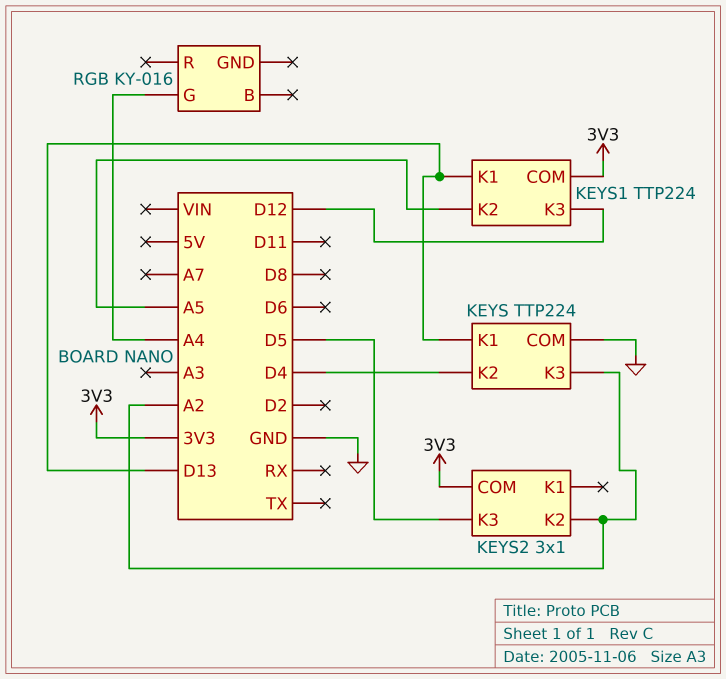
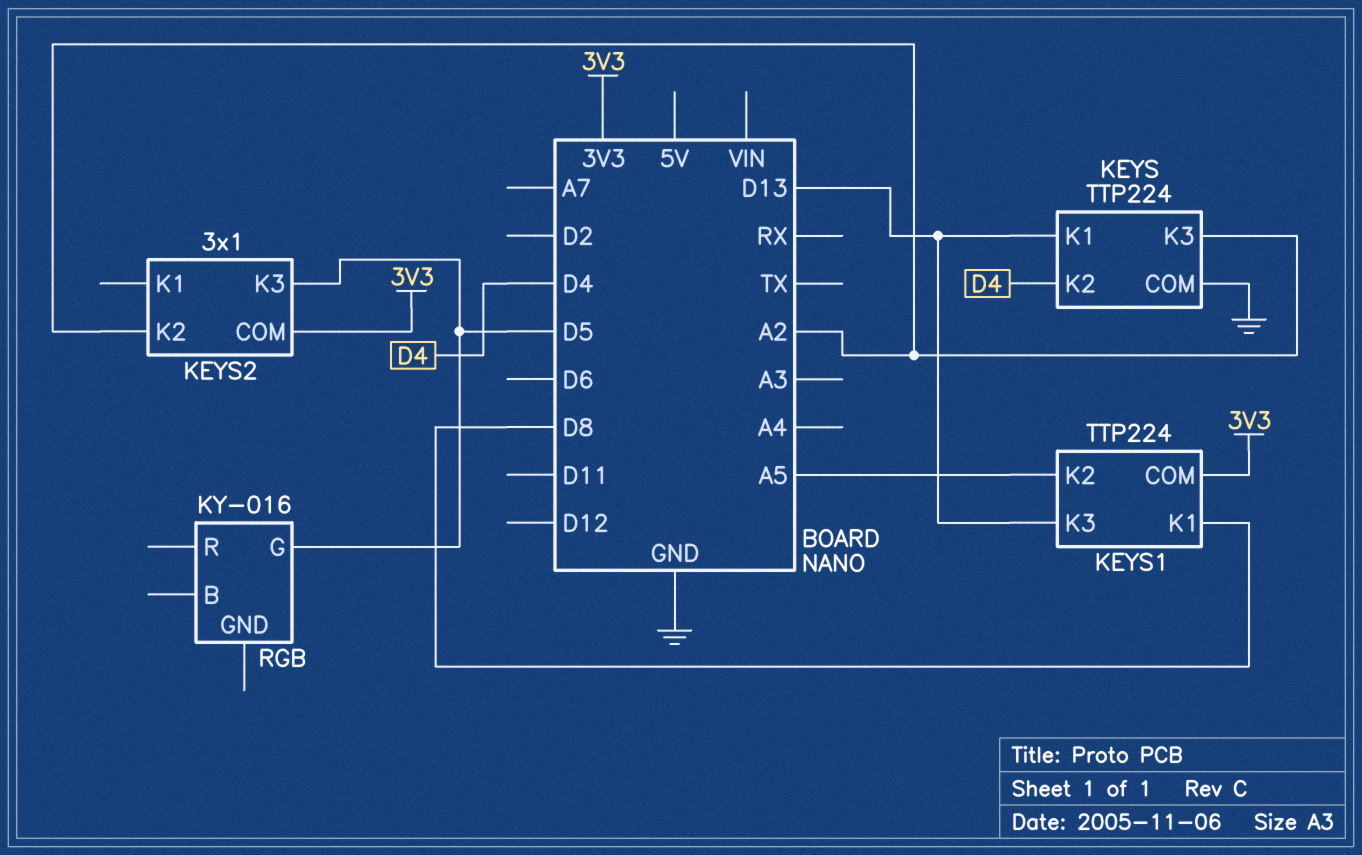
KEYS1 pin K1: D13 -> D8
KEYS1 pin K3: D12 -> D13
RGB pin G: A4 -> D5

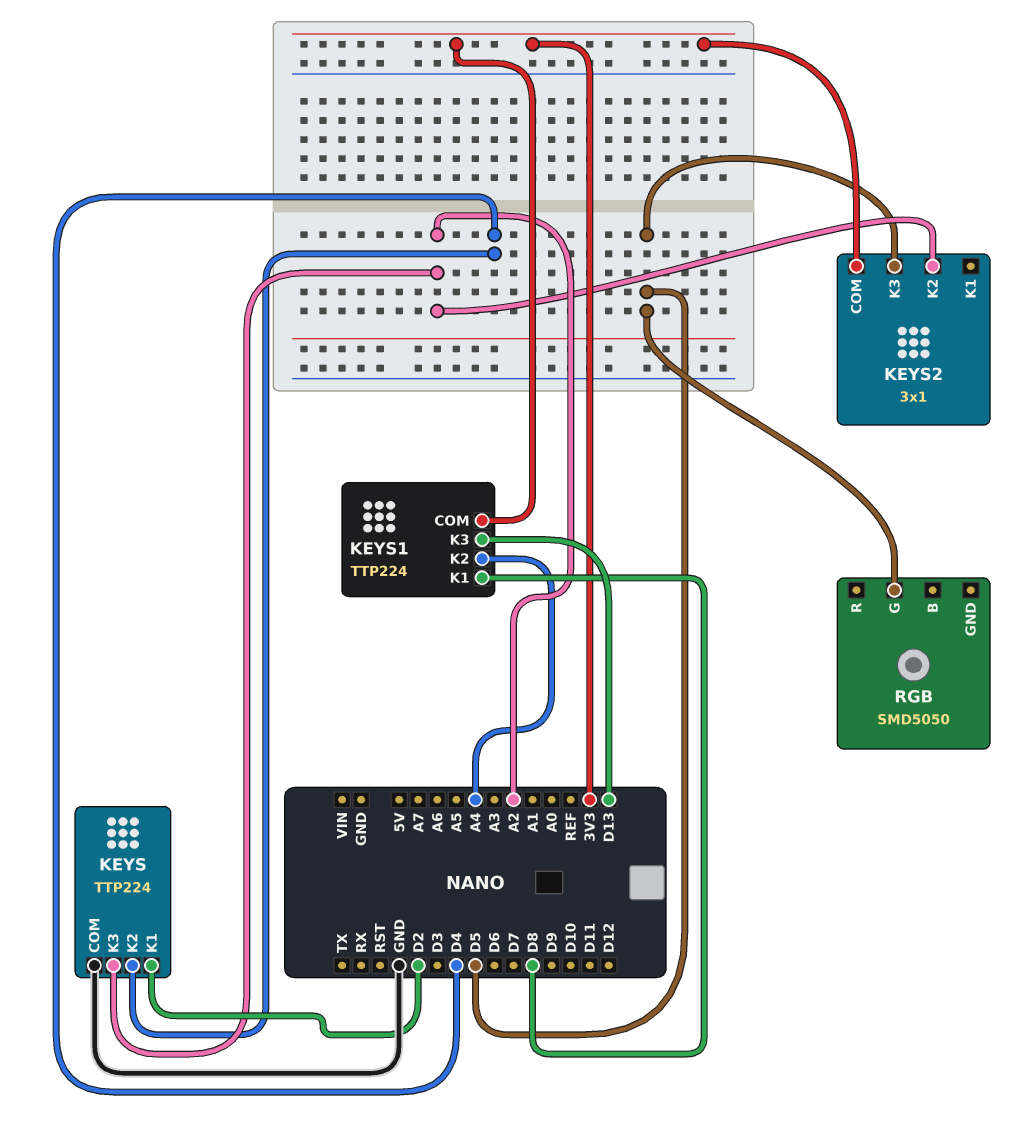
KEYS pin K1: D13 -> D2
KEYS1 pin K2: A5 -> A4
RGB: KY-016 -> SMD5050

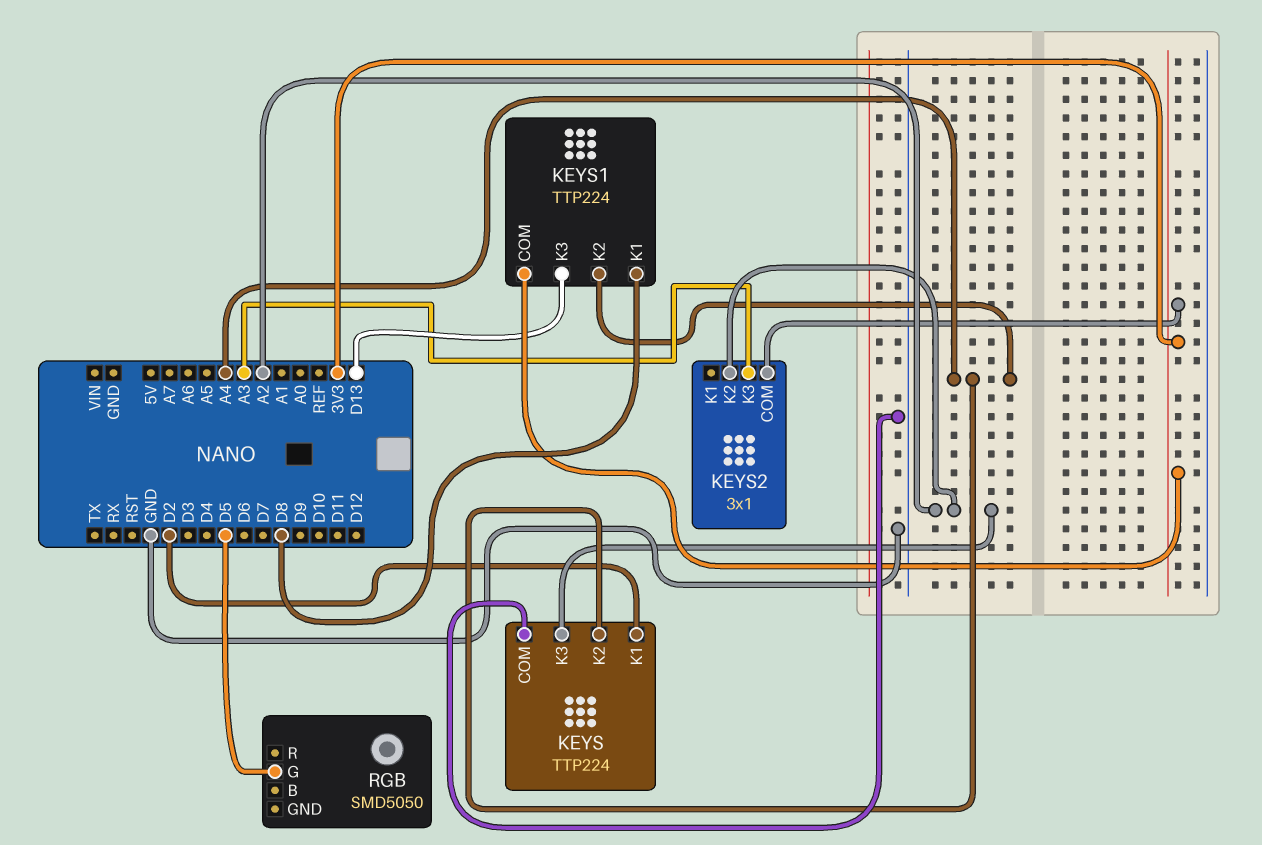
KEYS pin K2: D4 -> A4
KEYS2 pin K3: D5 -> A3

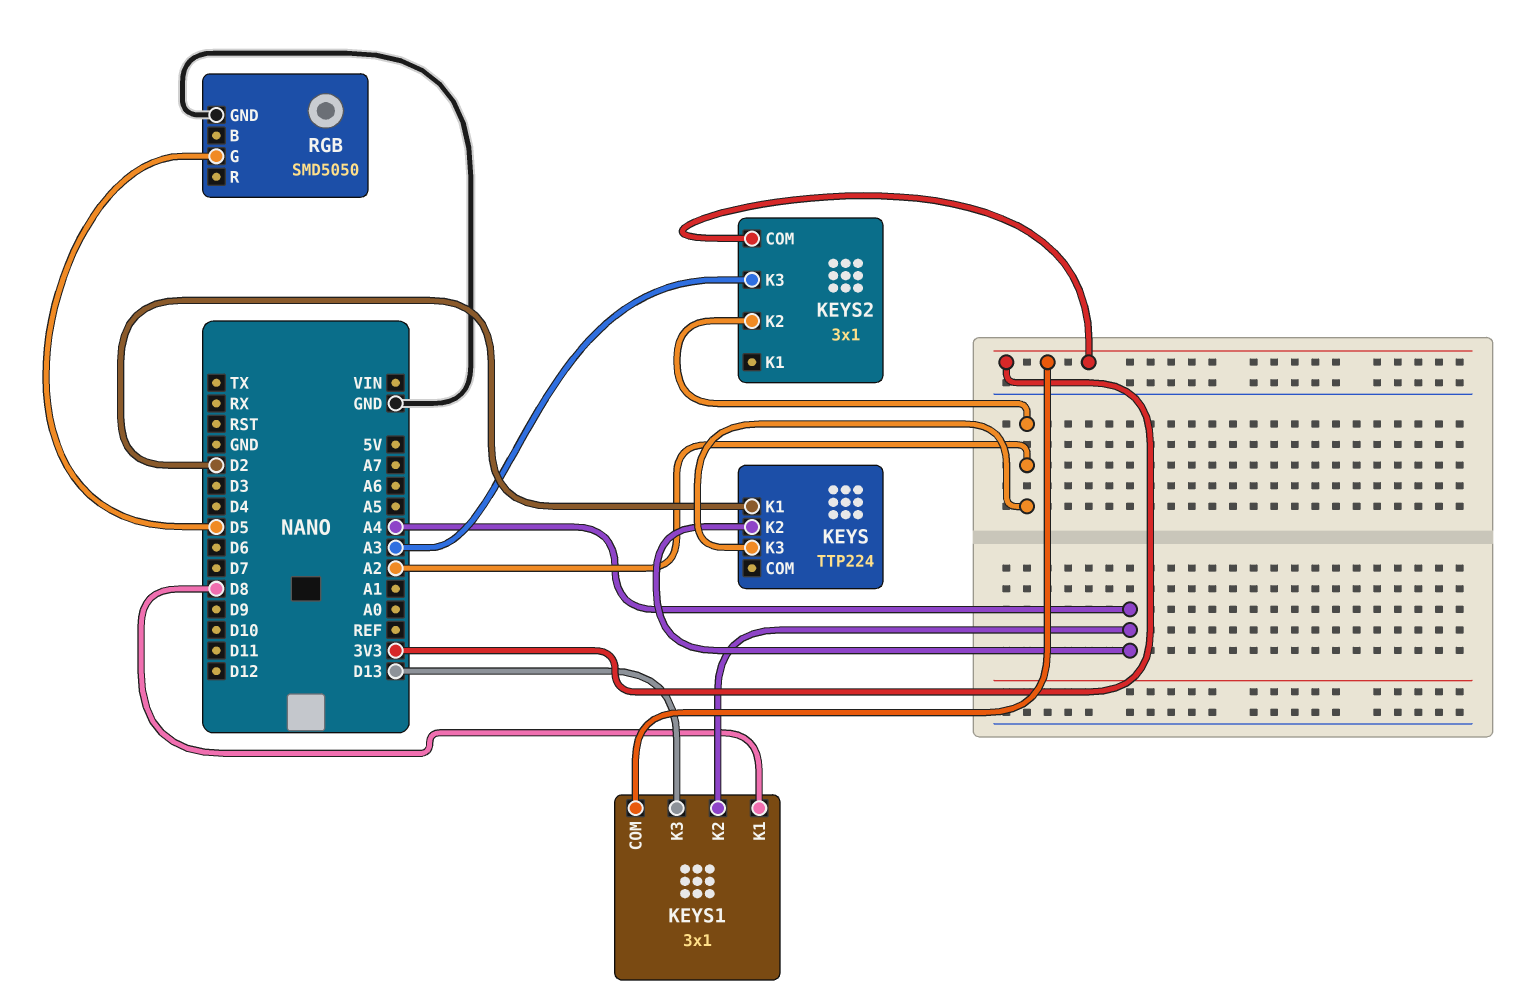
KEYS pin COM: GND -> none
KEYS1: TTP224 -> 3x1
RGB pin GND: none -> GND

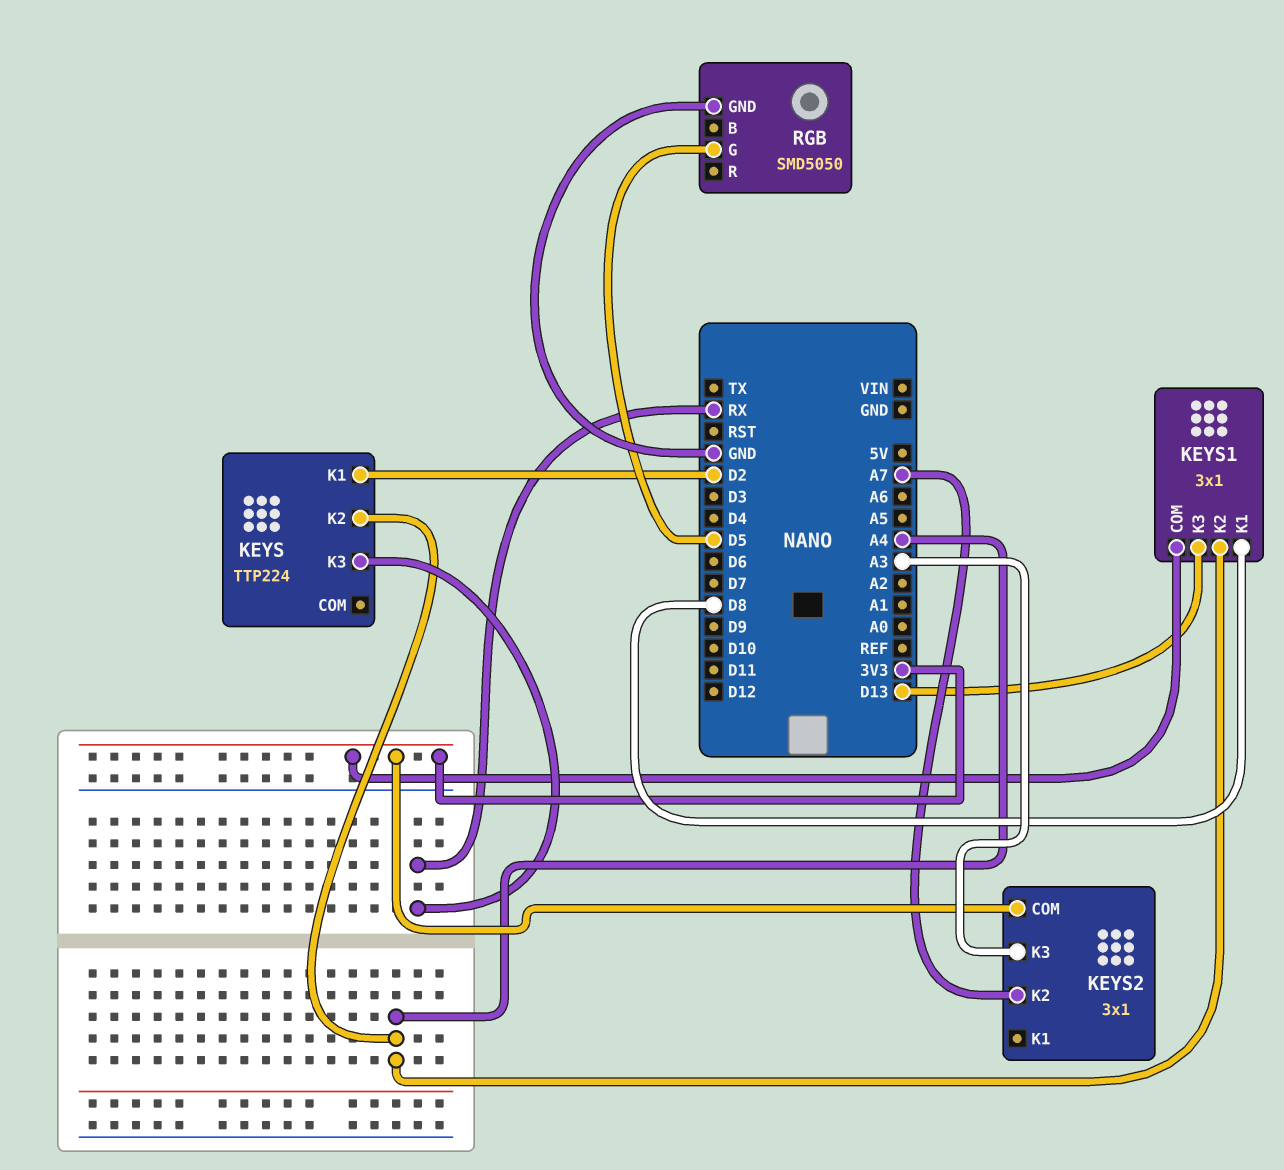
KEYS pin K3: A2 -> RX
KEYS2 pin K2: A2 -> A7

